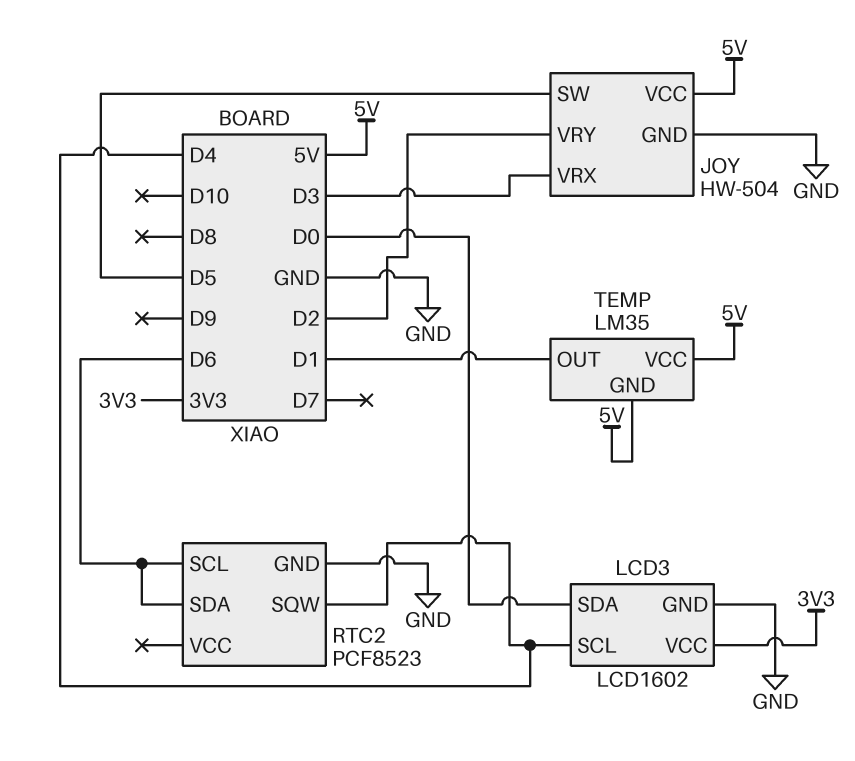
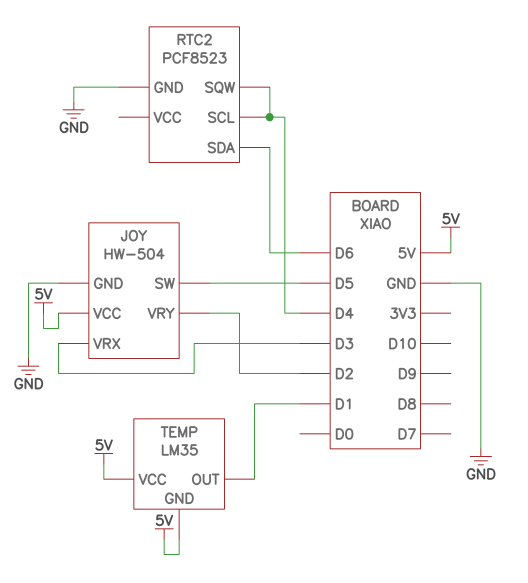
LCD3: LCD1602 -> none
LCD3 pin GND: GND -> none
LCD3 pin SCL: D4 -> none
LCD3 pin SDA: D0 -> none
LCD3 pin VCC: 3V3 -> none
RTC2 pin SCL: D6 -> D4

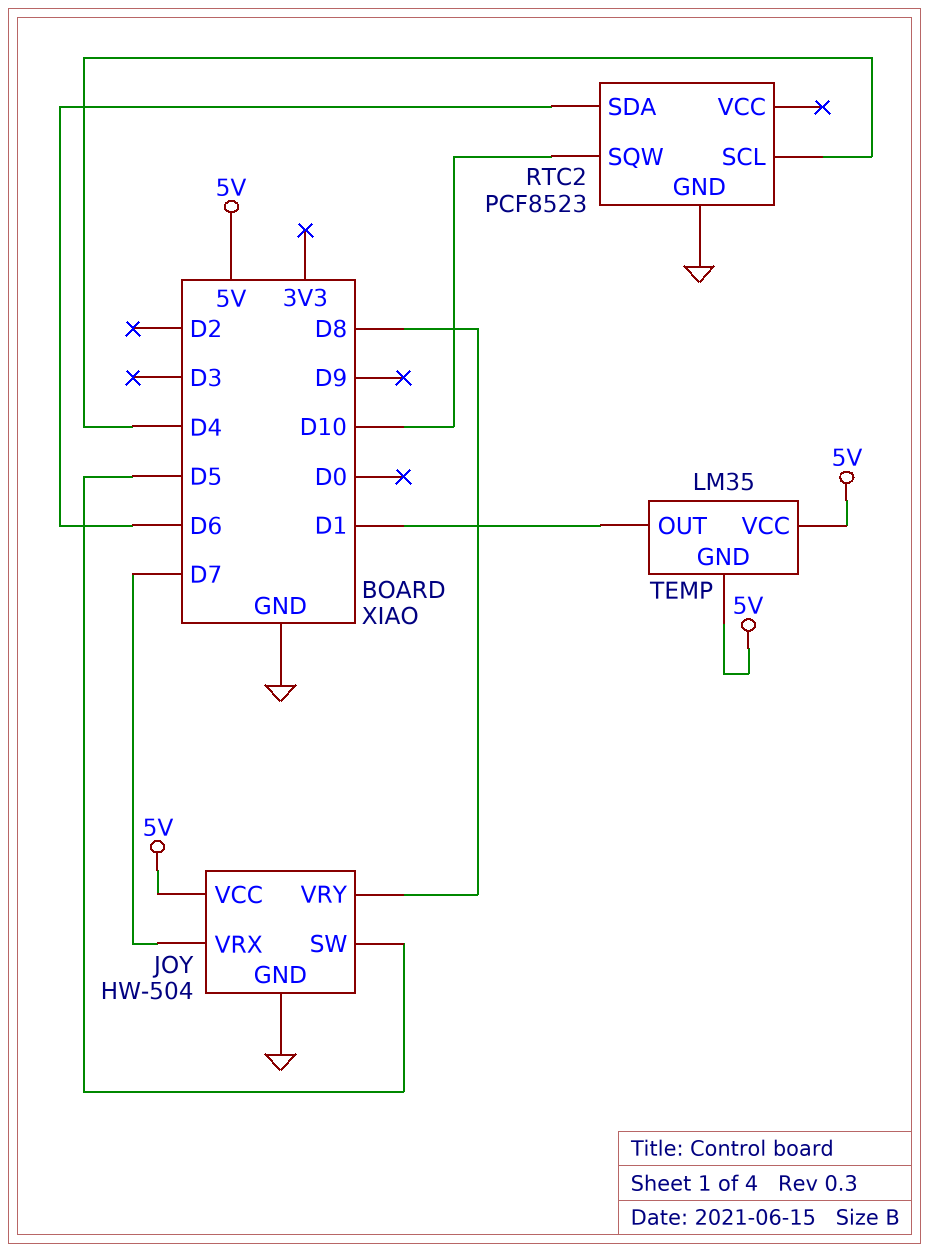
JOY pin VRX: D3 -> D7
JOY pin VRY: D2 -> D8
RTC2 pin SQW: D4 -> D10

